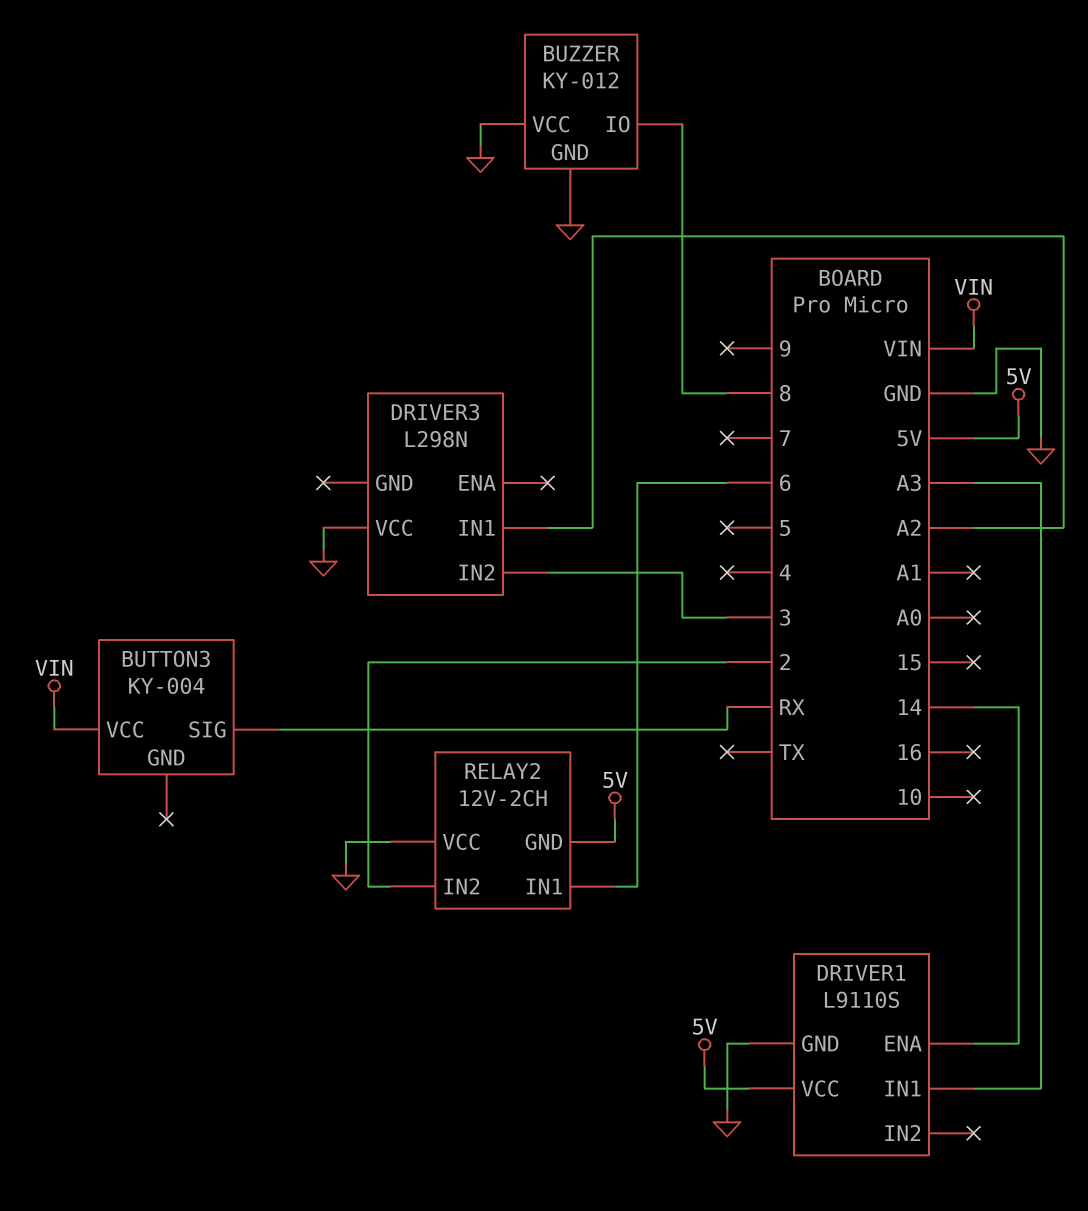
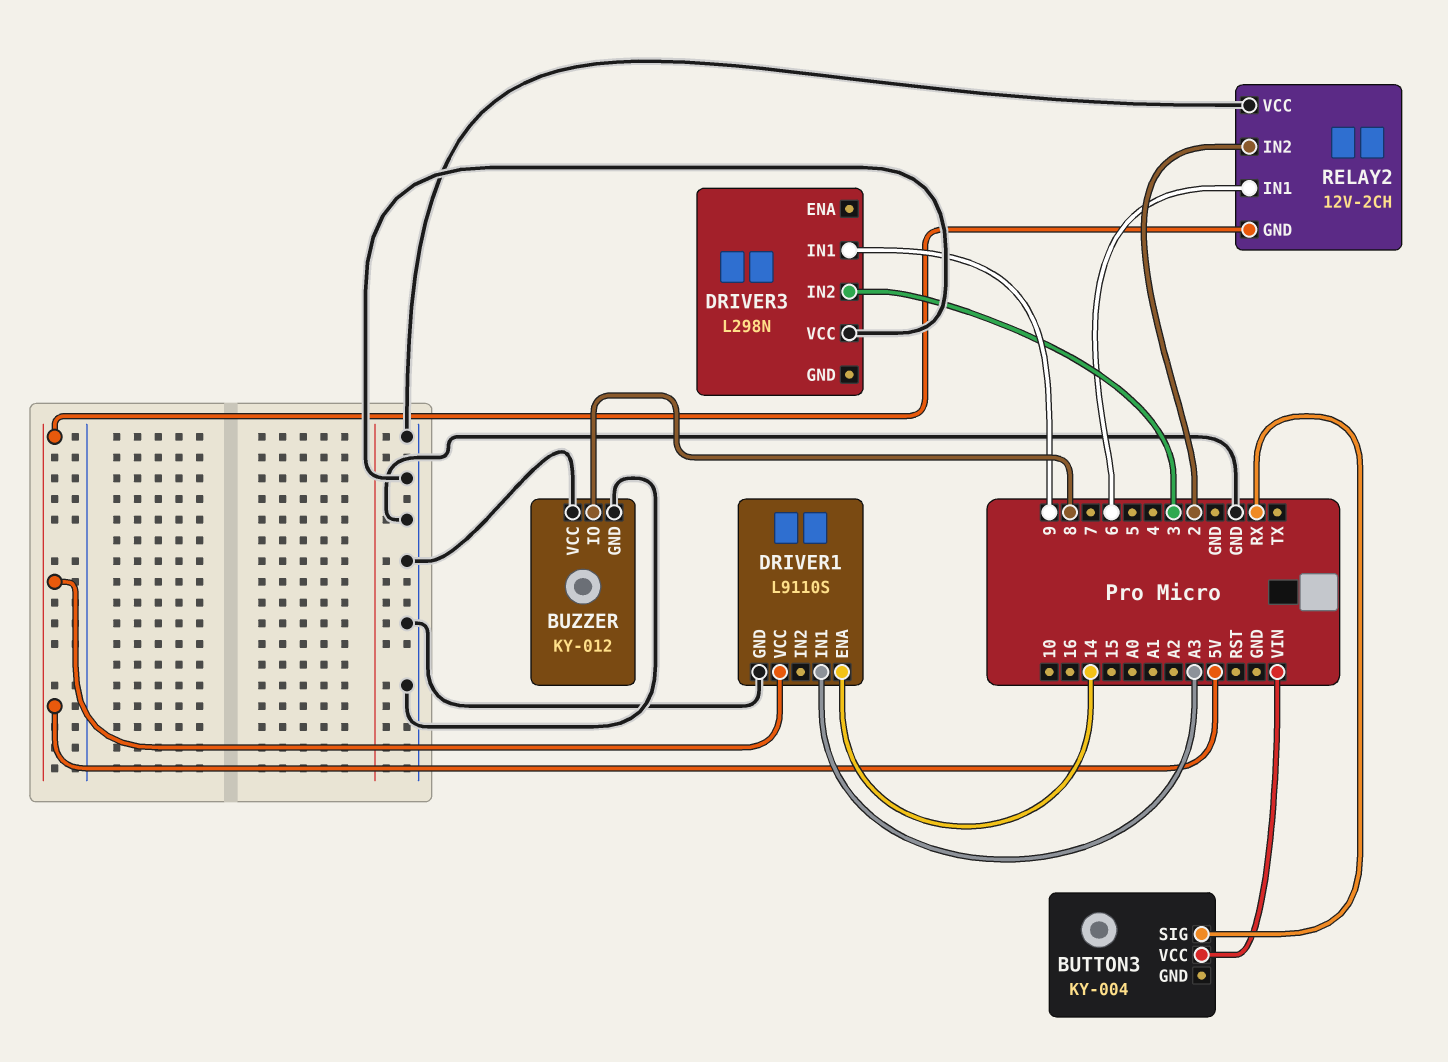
DRIVER3 pin IN1: A2 -> 9

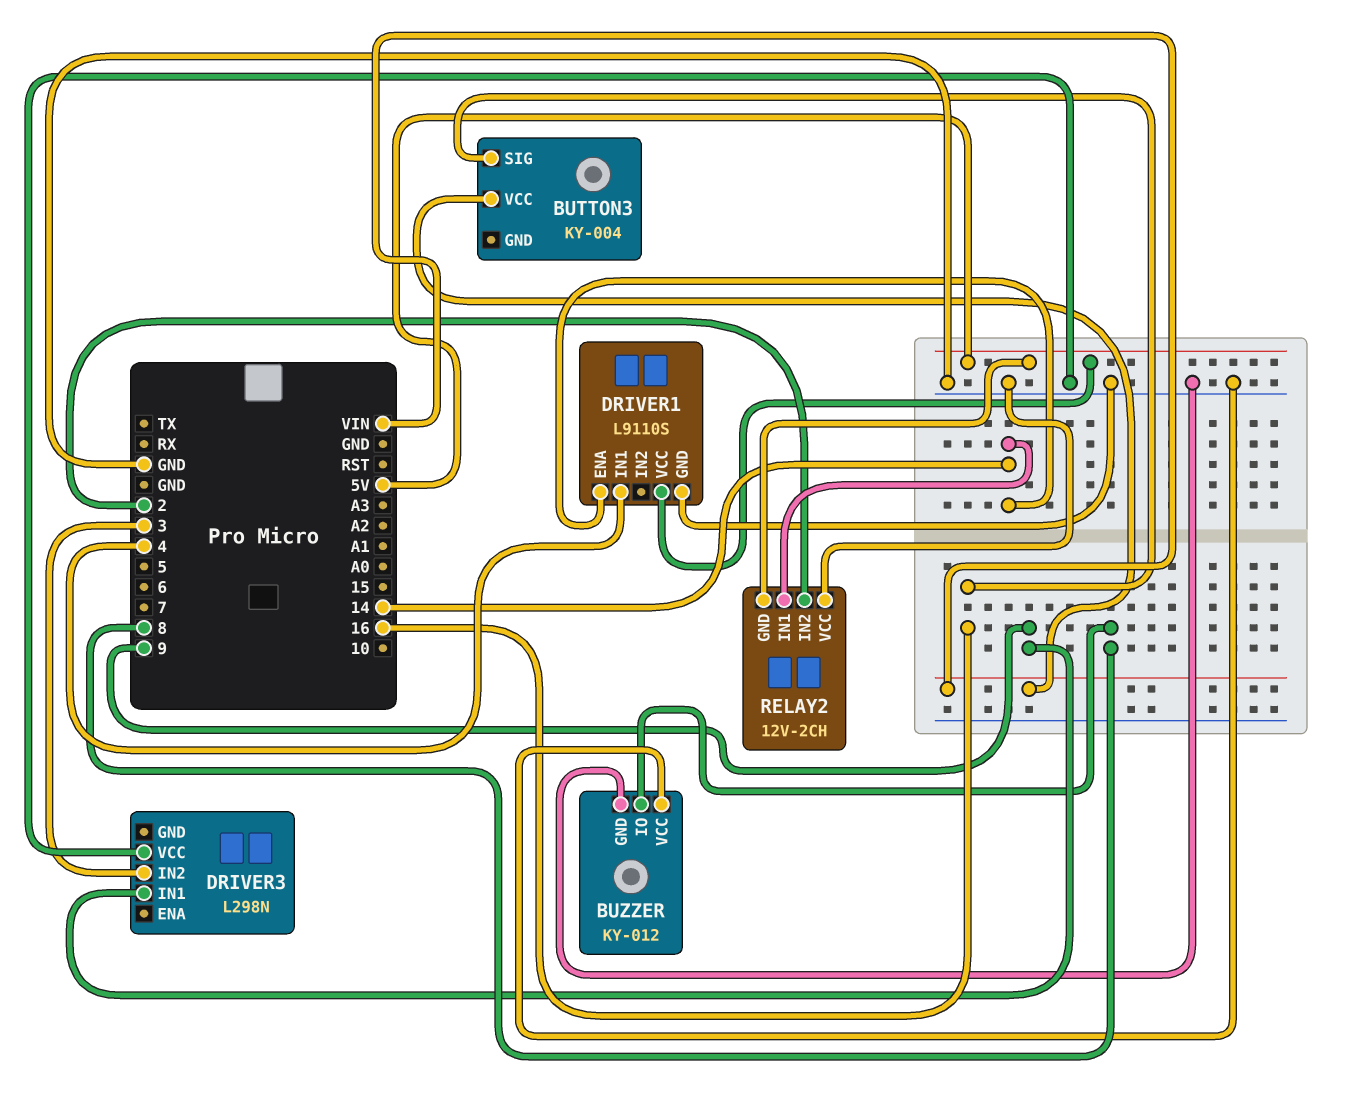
BUTTON3 pin SIG: RX -> 16
DRIVER1 pin IN1: A3 -> 4
RELAY2 pin IN1: 6 -> 14

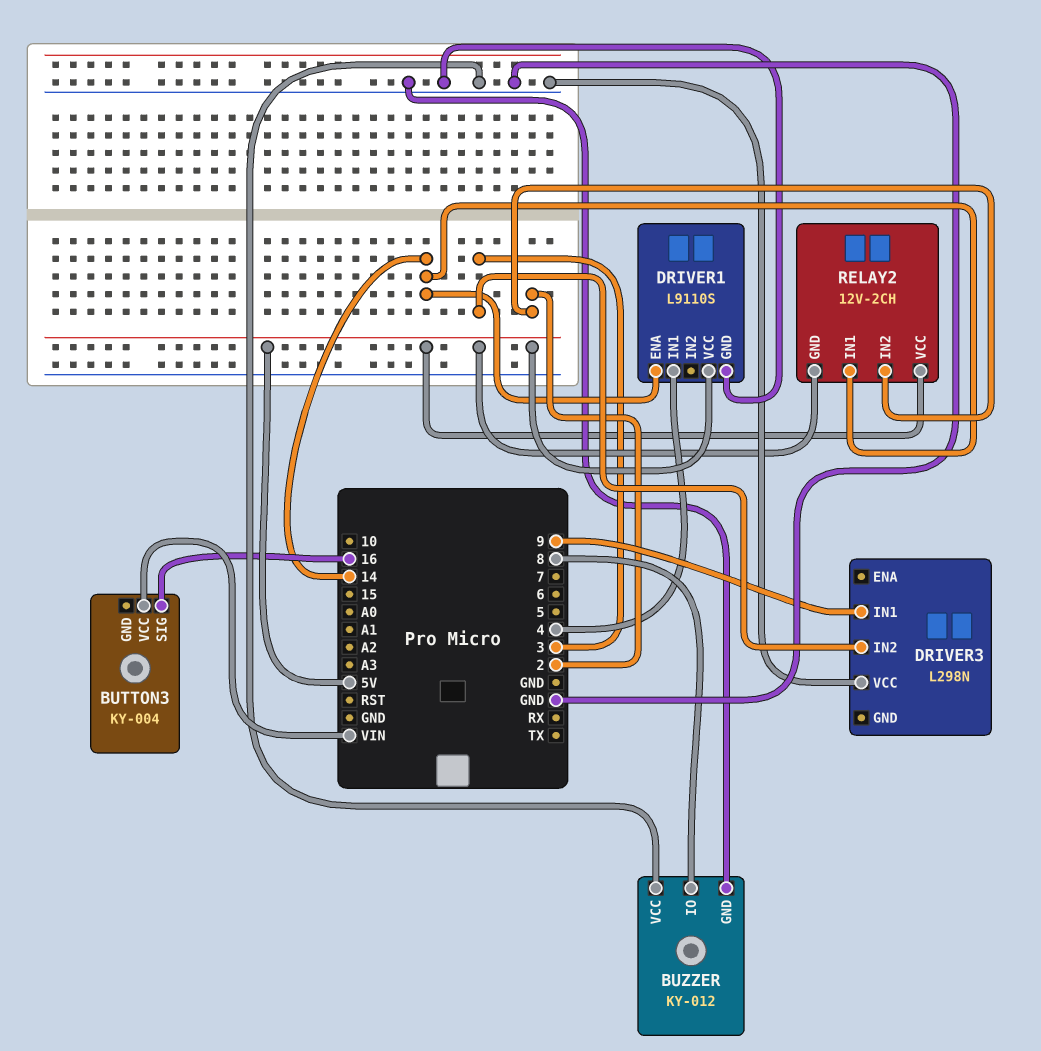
RELAY2 pin VCC: GND -> 5V

